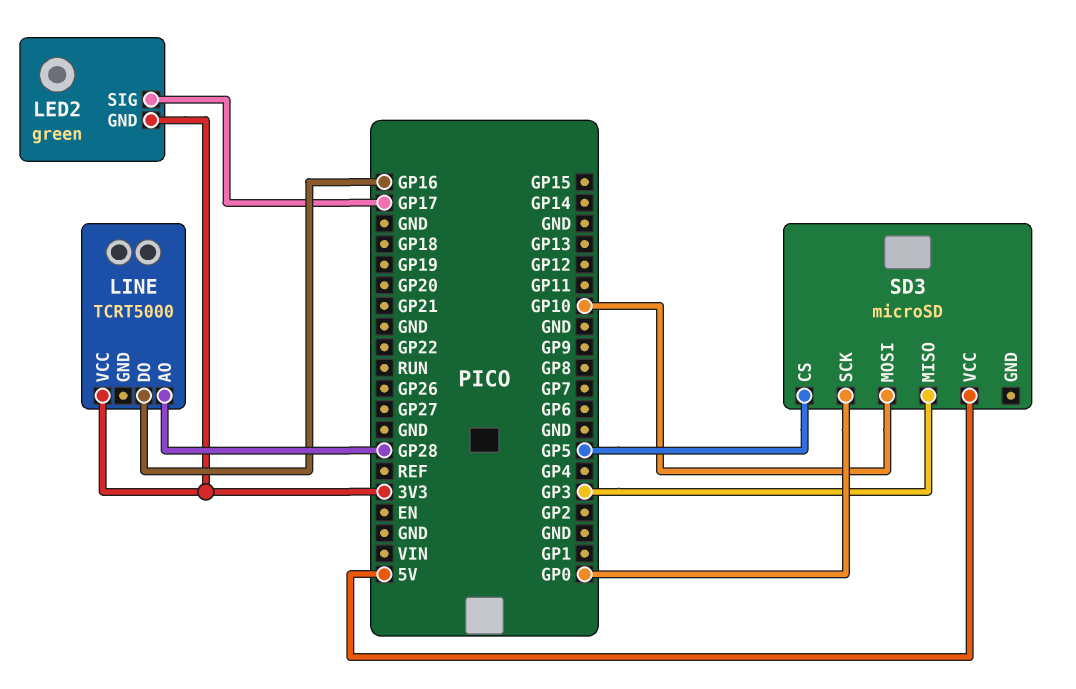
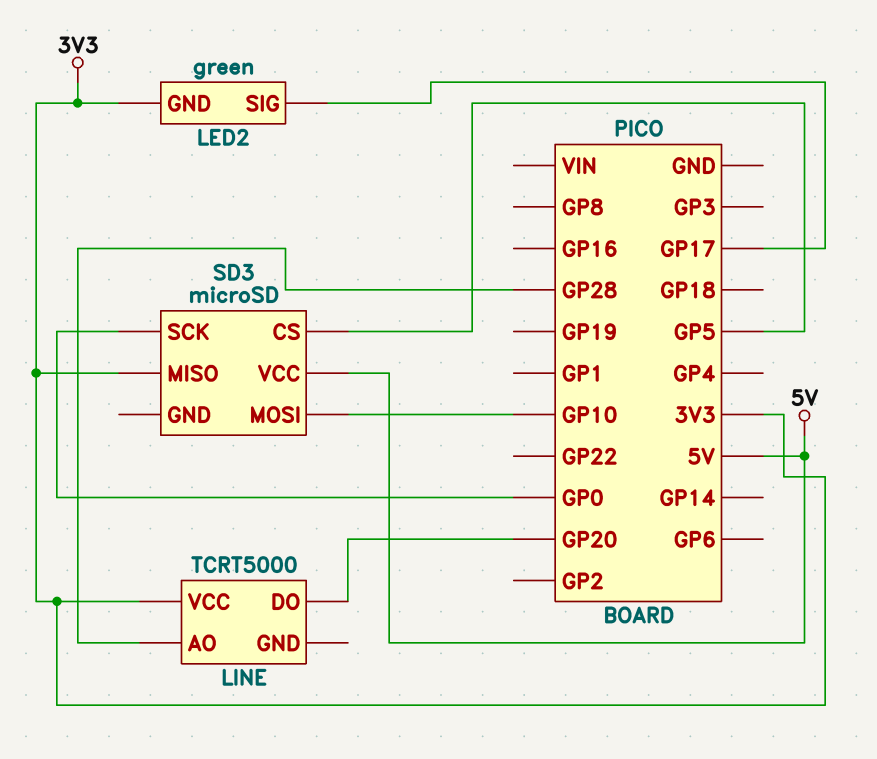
LINE pin DO: GP16 -> GP20
SD3 pin MISO: GP3 -> 3V3

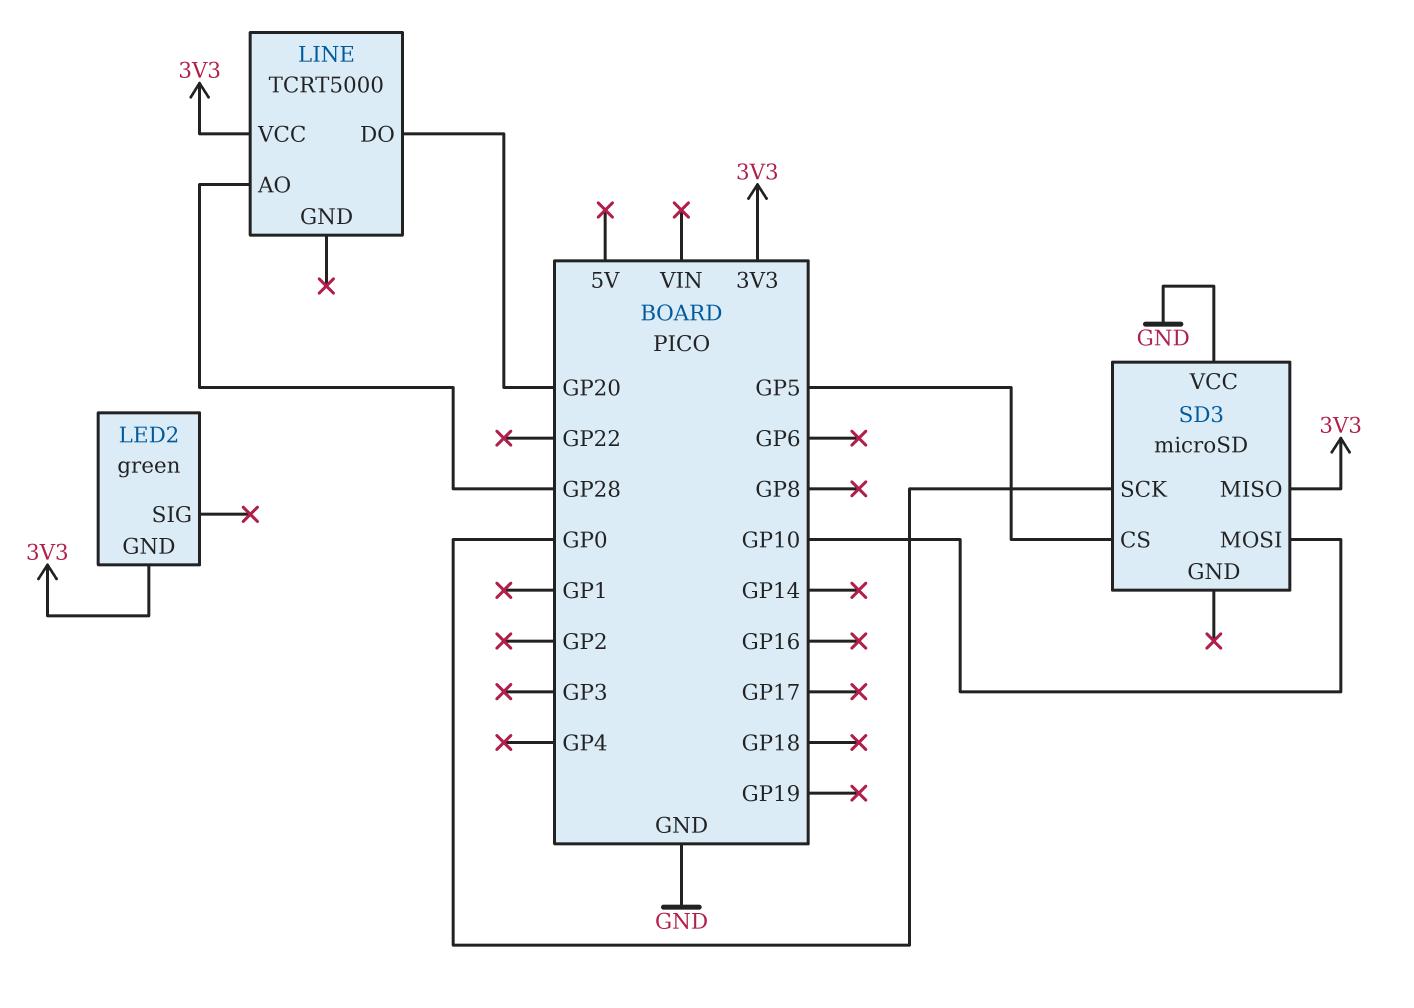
LED2 pin SIG: GP17 -> none
SD3 pin VCC: 5V -> GND

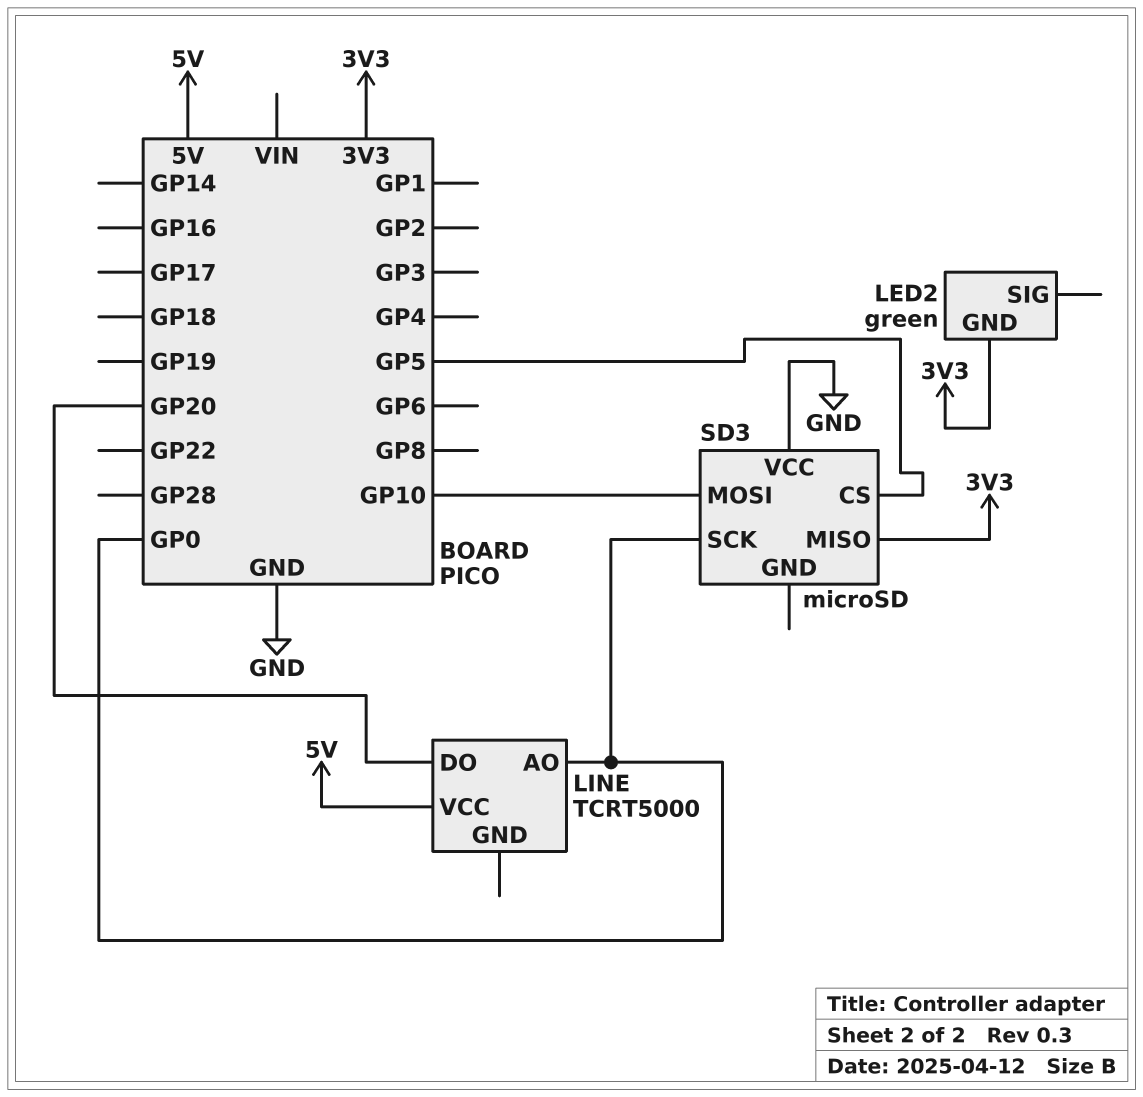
LINE pin AO: GP28 -> GP0
LINE pin VCC: 3V3 -> 5V

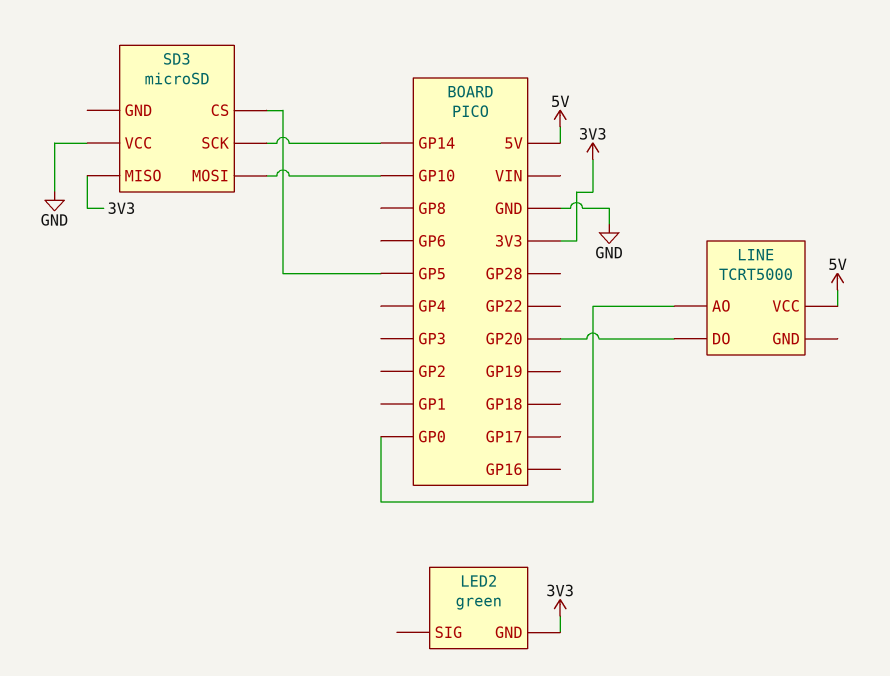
SD3 pin SCK: GP0 -> GP14

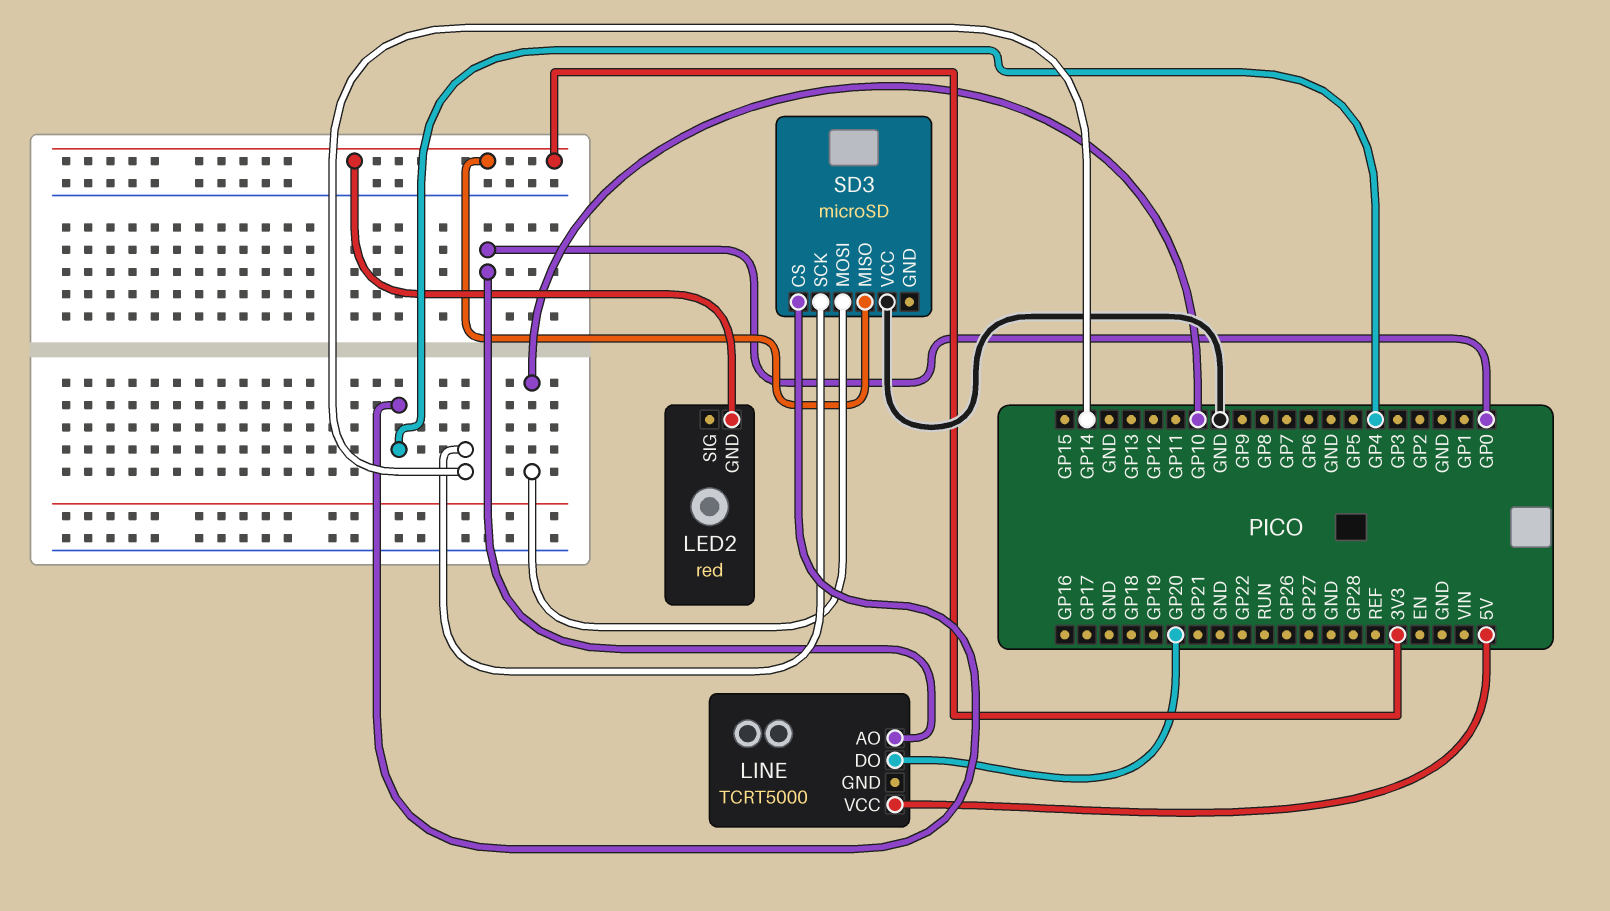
LED2: green -> red
SD3 pin CS: GP5 -> GP4

